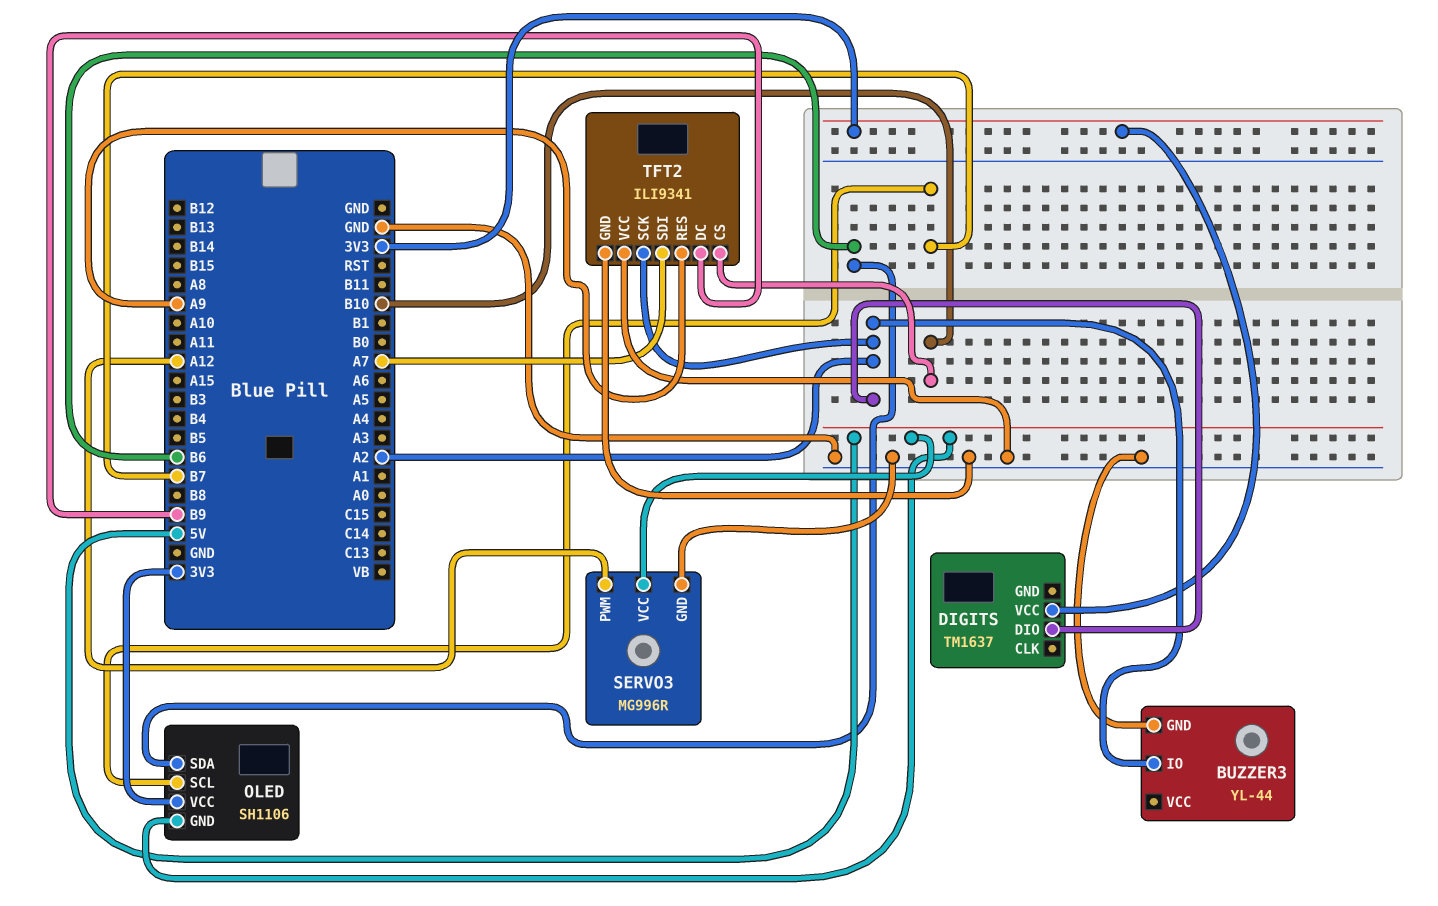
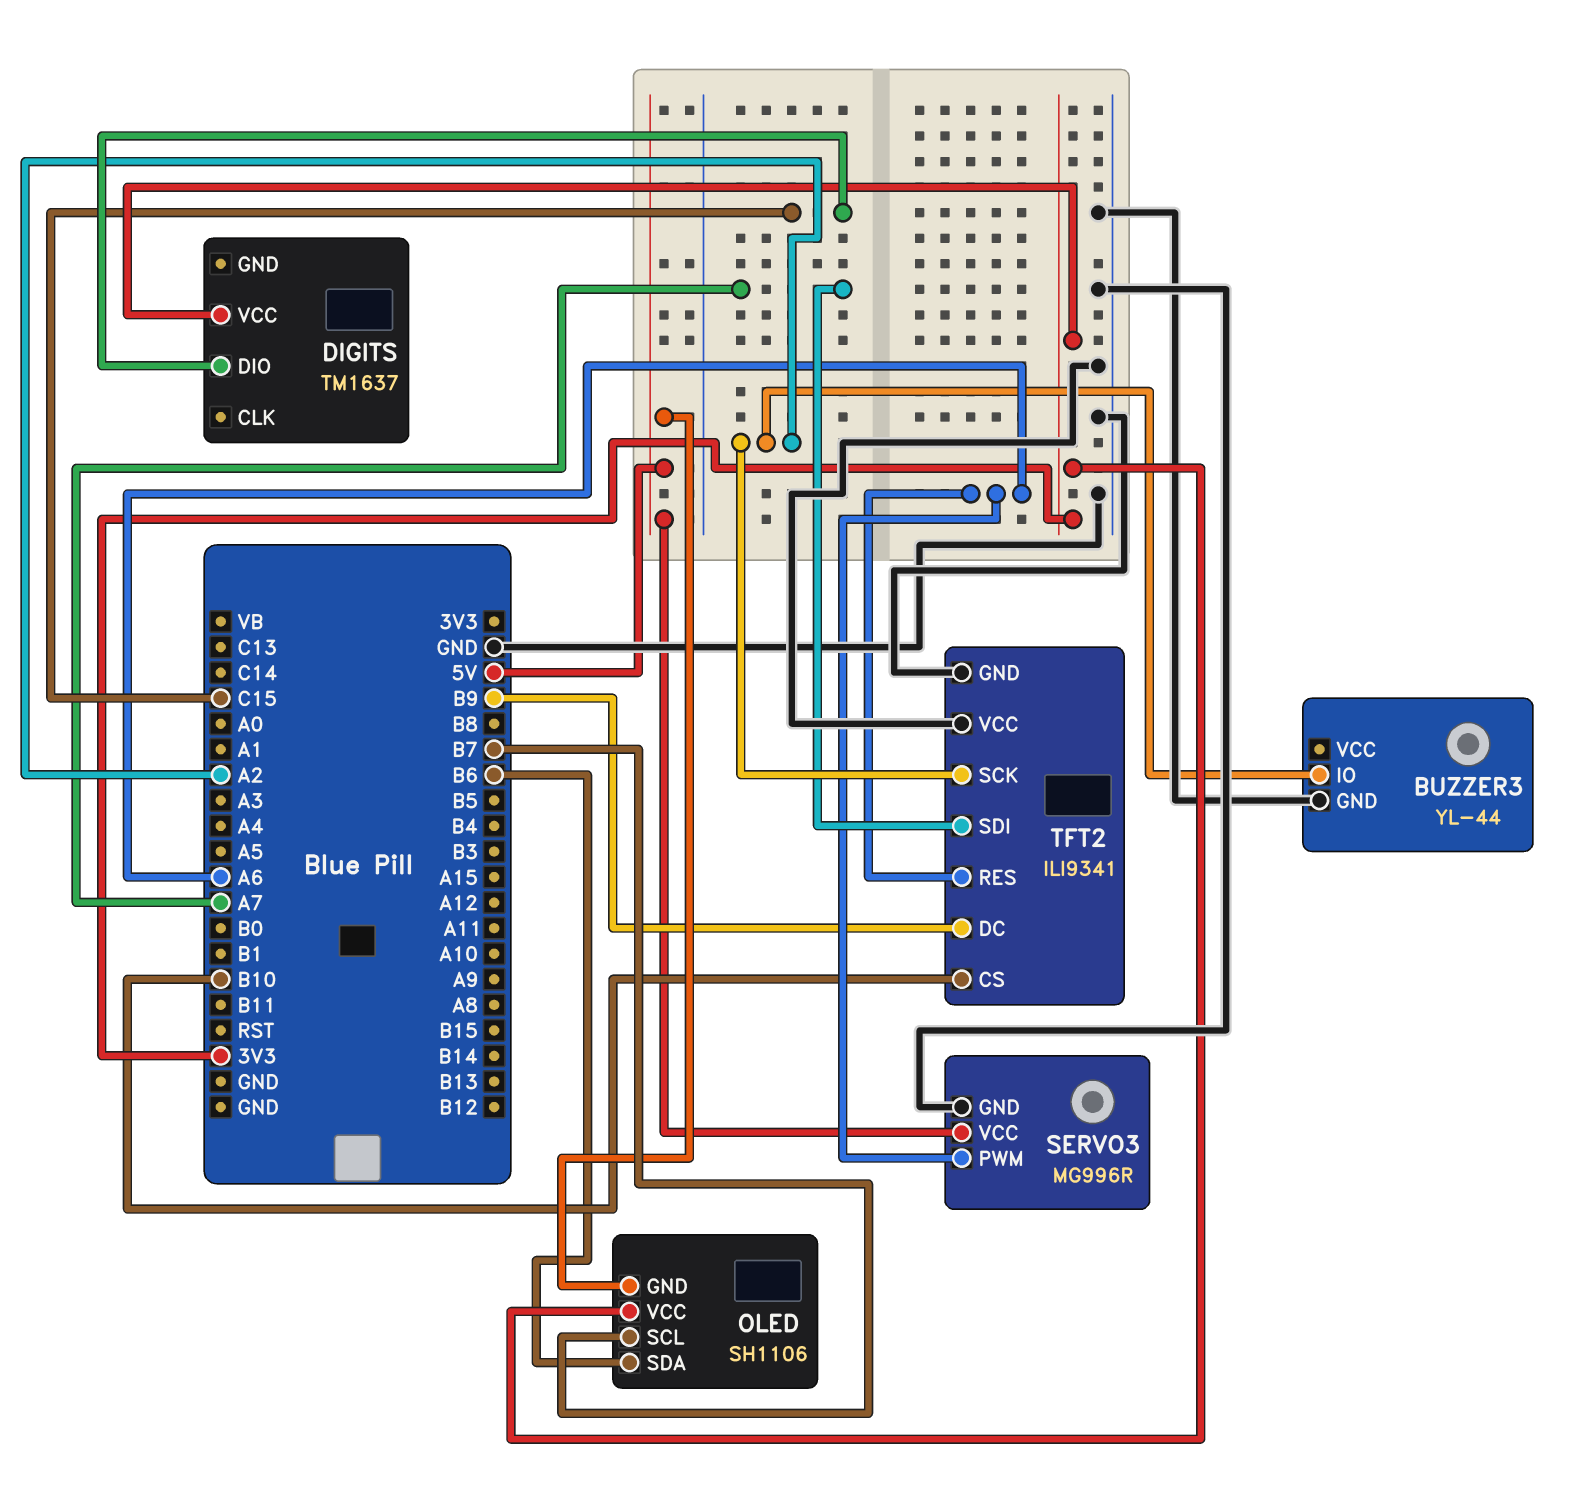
DIGITS pin DIO: A2 -> C15
SERVO3 pin PWM: A12 -> A6
TFT2 pin RES: A9 -> A6

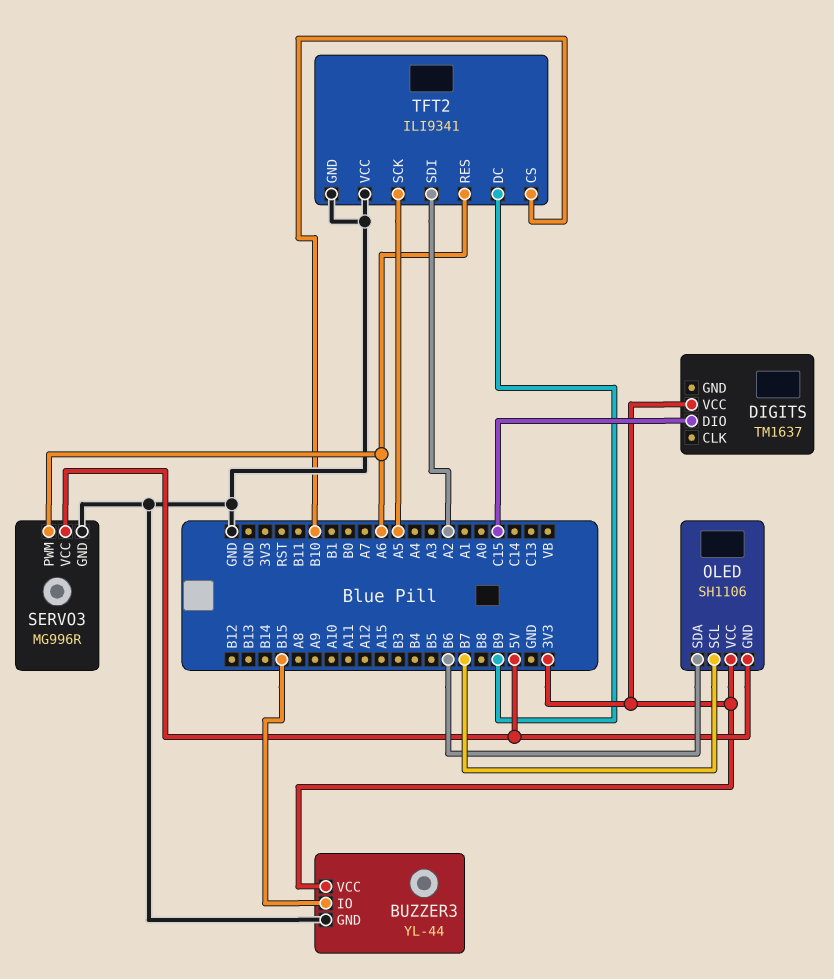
BUZZER3 pin IO: A2 -> B15
BUZZER3 pin VCC: none -> 3V3
TFT2 pin SCK: A2 -> A5
TFT2 pin SDI: A7 -> A2

